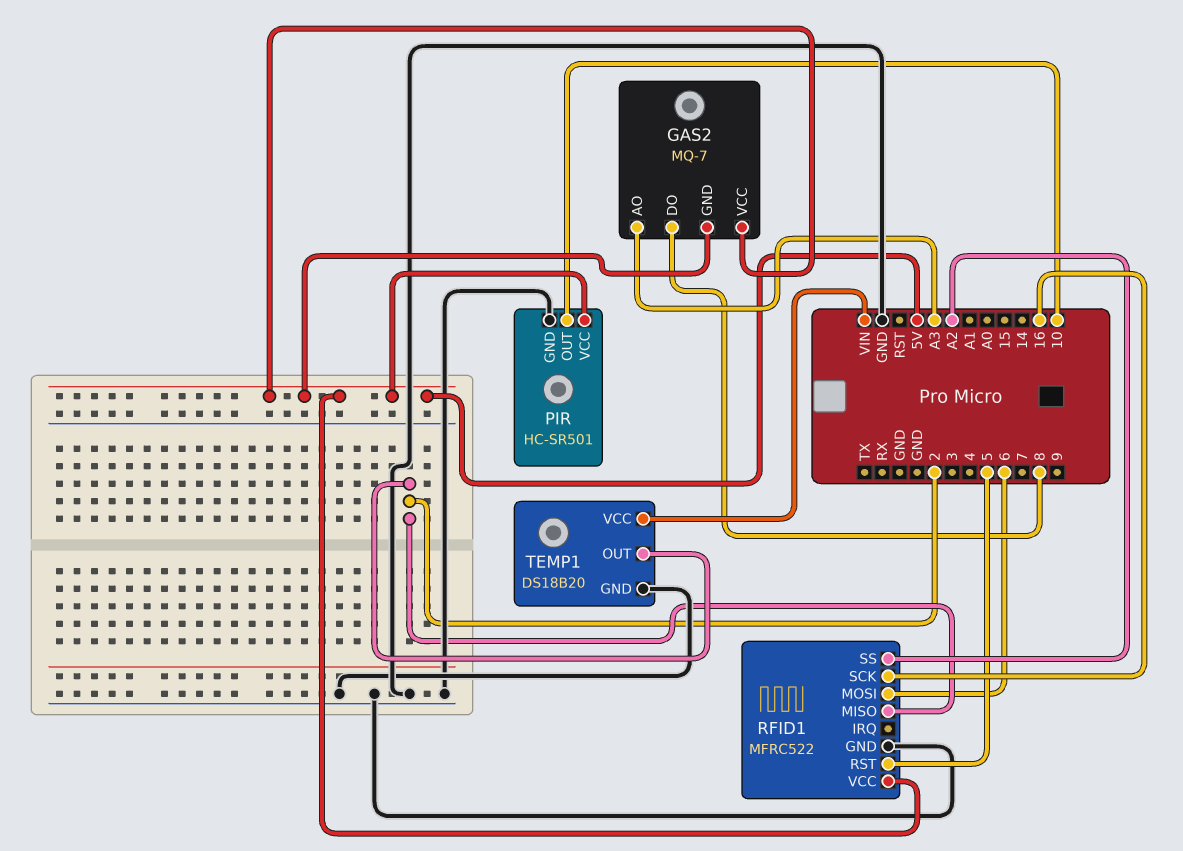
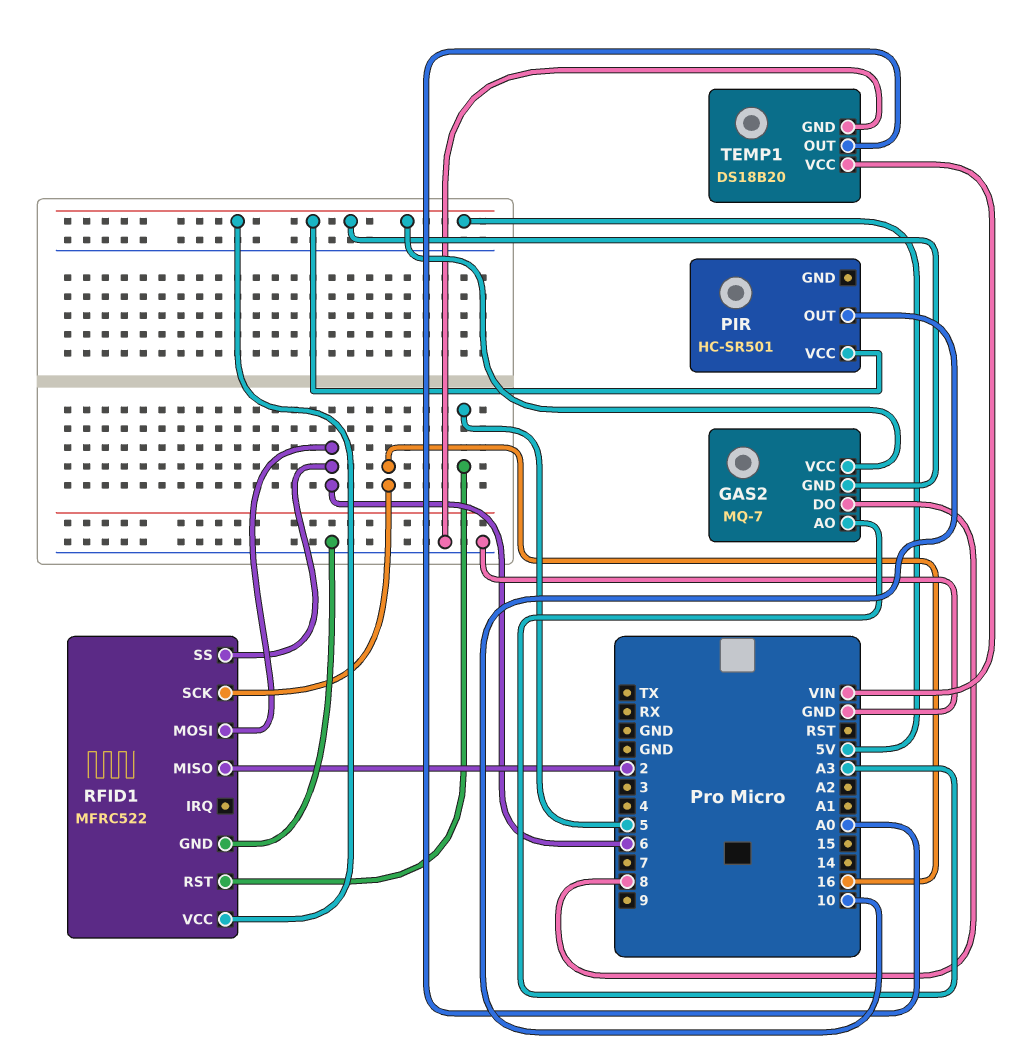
PIR pin GND: GND -> none
RFID1 pin SS: A2 -> 6
TEMP1 pin OUT: 2 -> A0

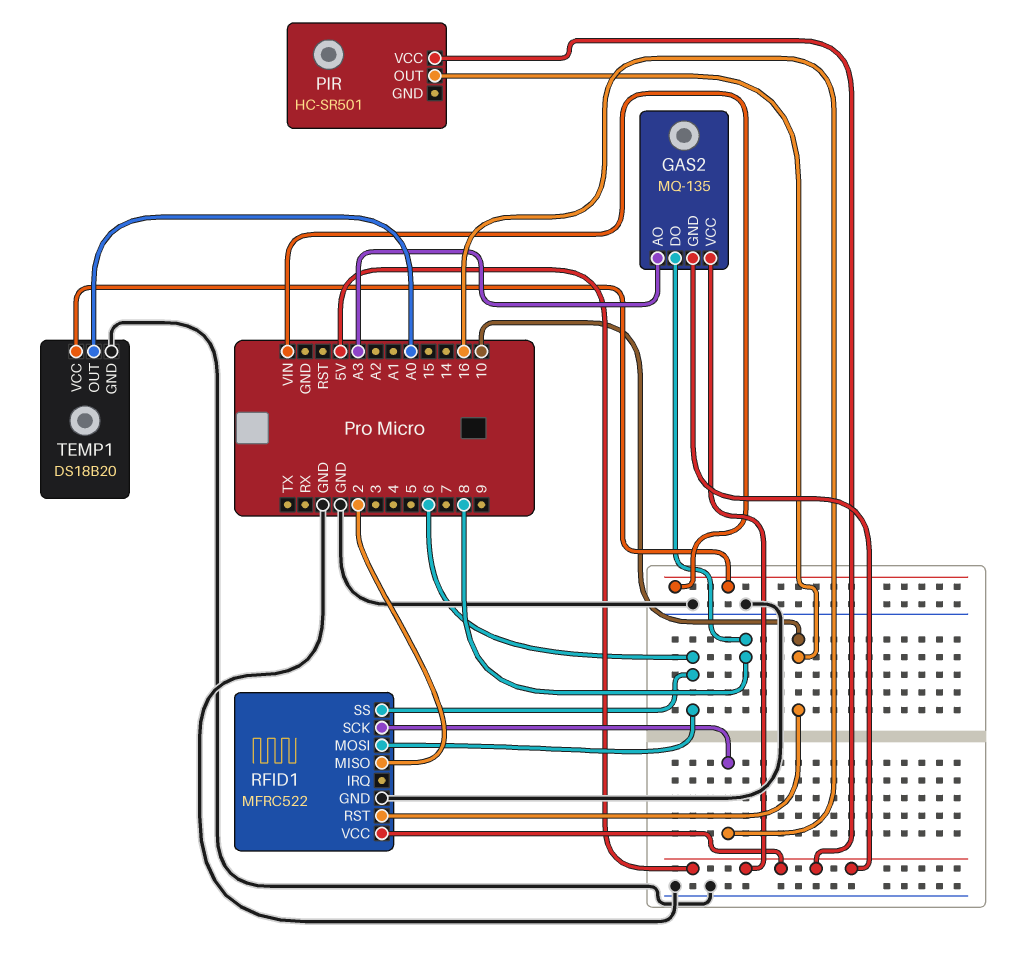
GAS2: MQ-7 -> MQ-135
RFID1 pin RST: 5 -> 10

